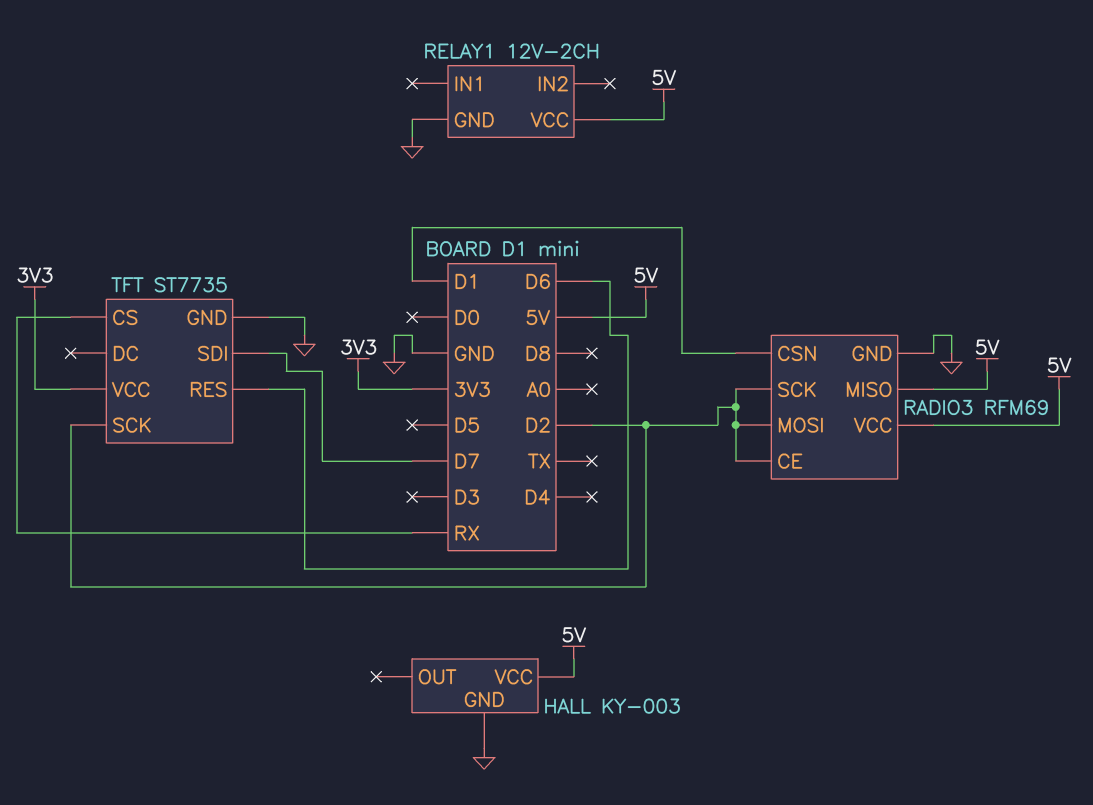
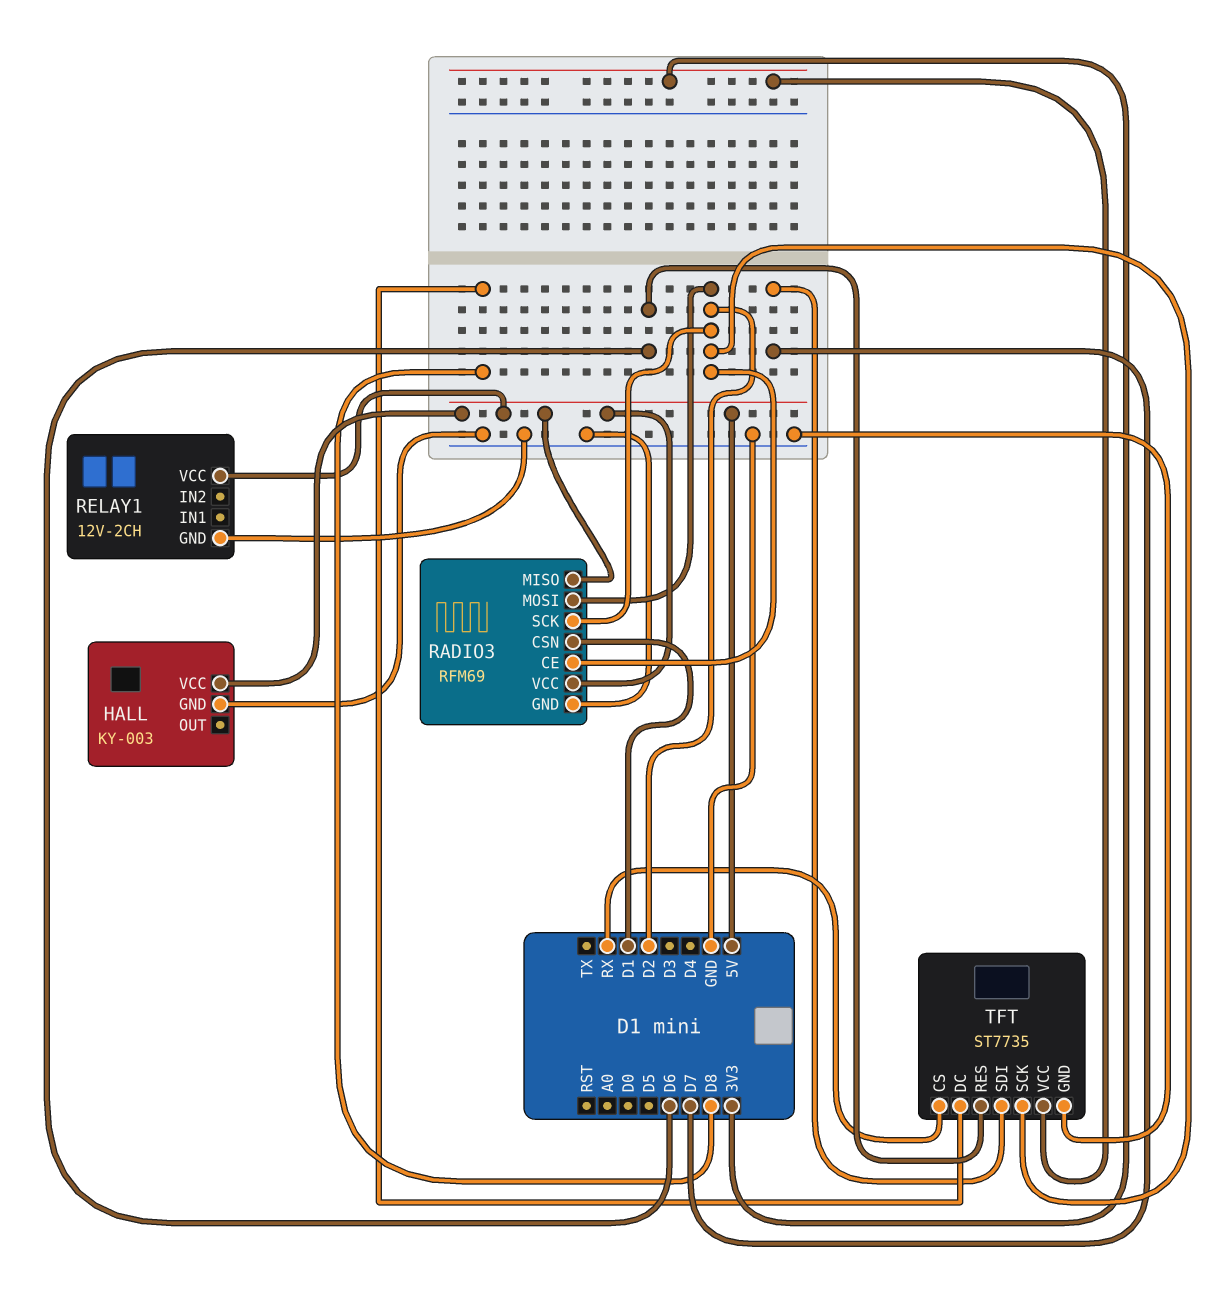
TFT pin DC: none -> D8

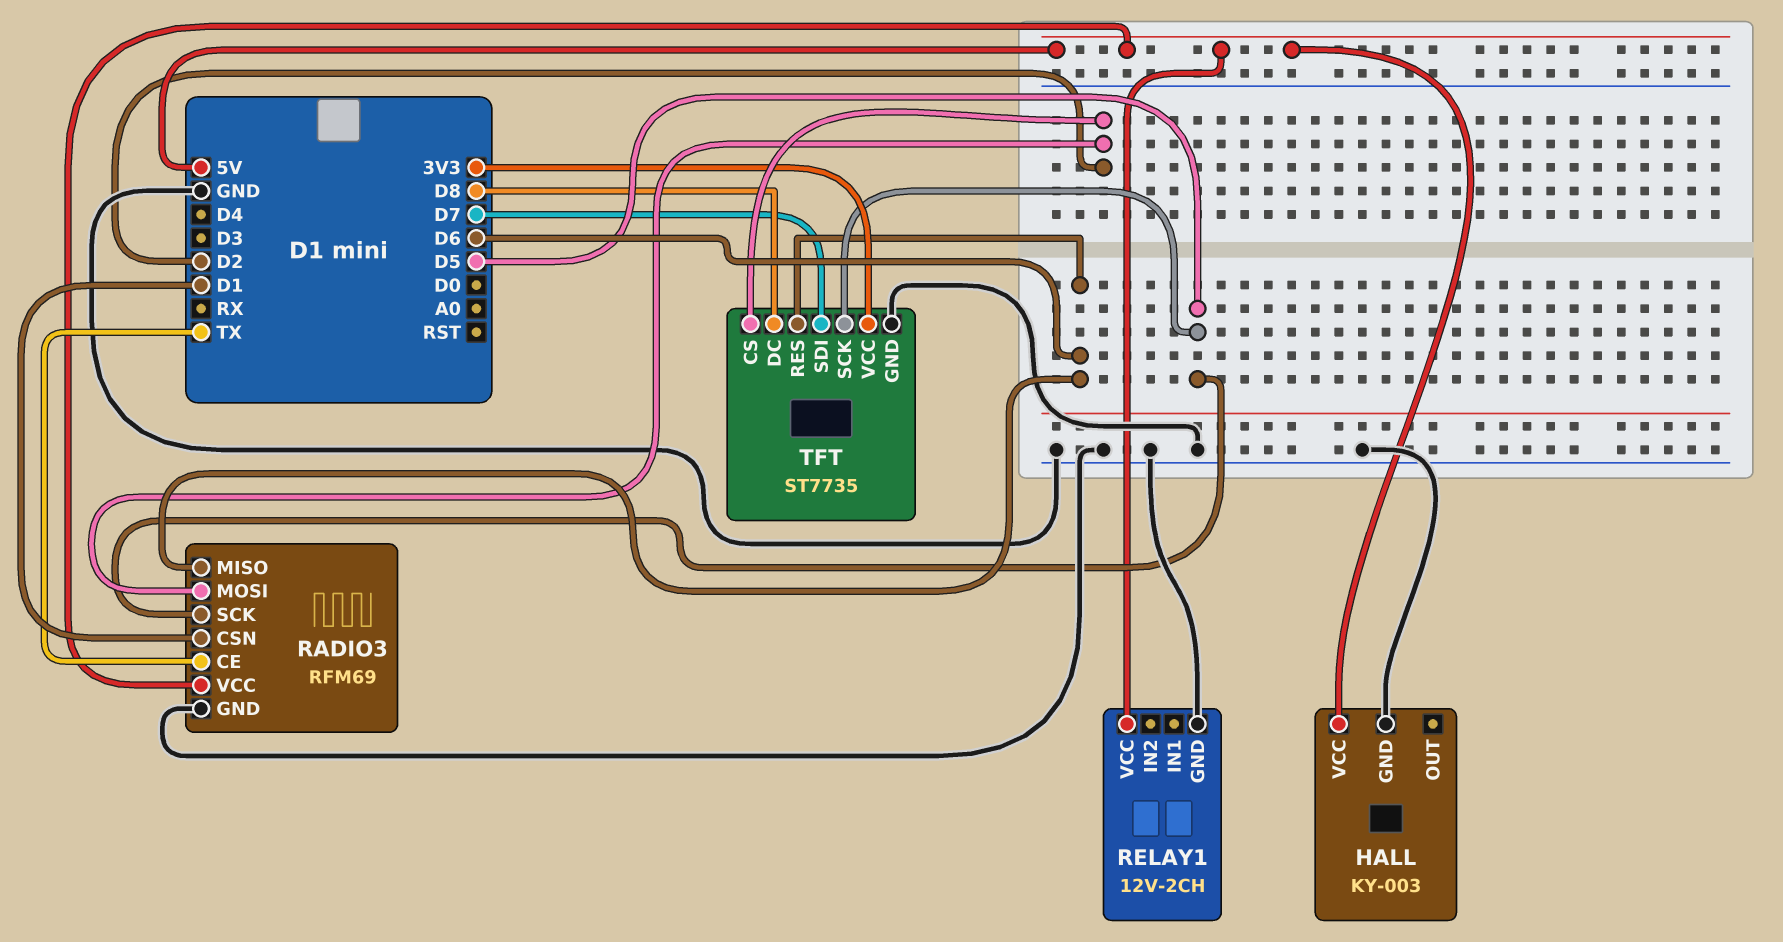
RADIO3 pin CE: D2 -> TX
RADIO3 pin MISO: 5V -> D6
RADIO3 pin SCK: D2 -> D5
TFT pin CS: RX -> D2
TFT pin SCK: D2 -> D5

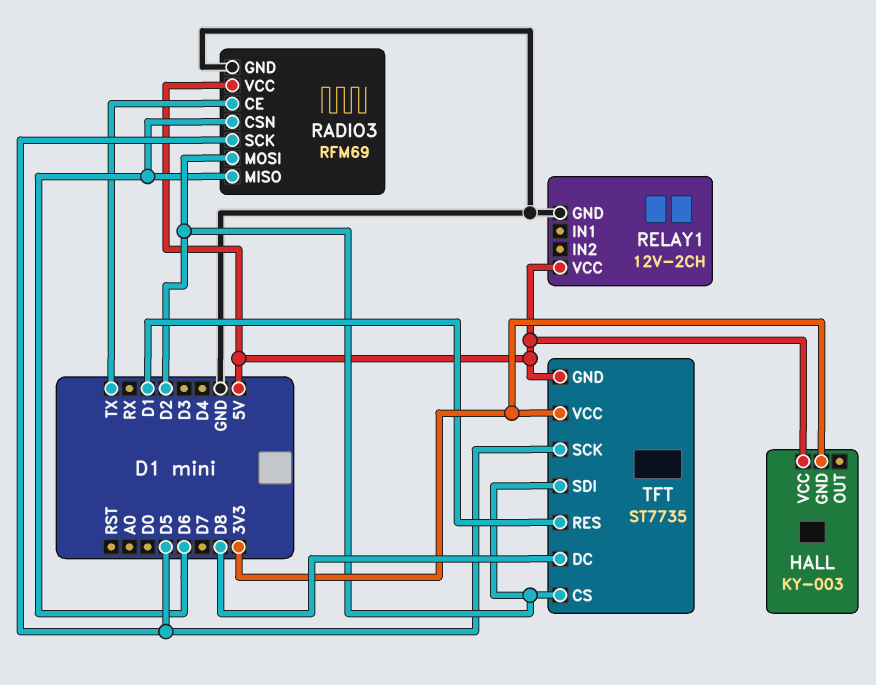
HALL pin GND: GND -> 3V3
RADIO3 pin CSN: D1 -> D6
TFT pin GND: GND -> 5V
TFT pin RES: D6 -> D1
TFT pin SDI: D7 -> D2

